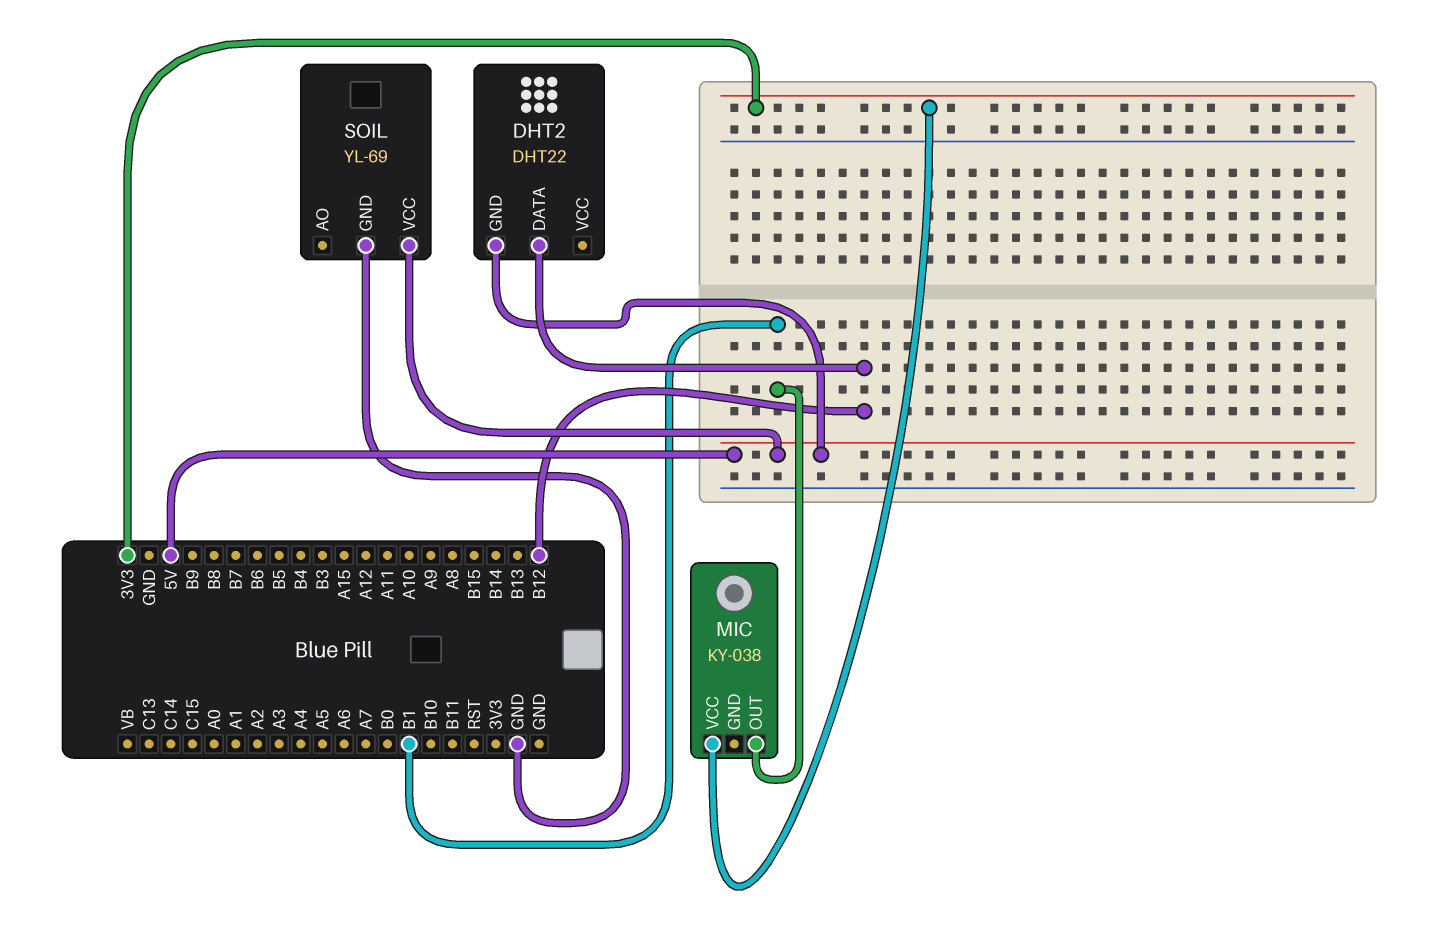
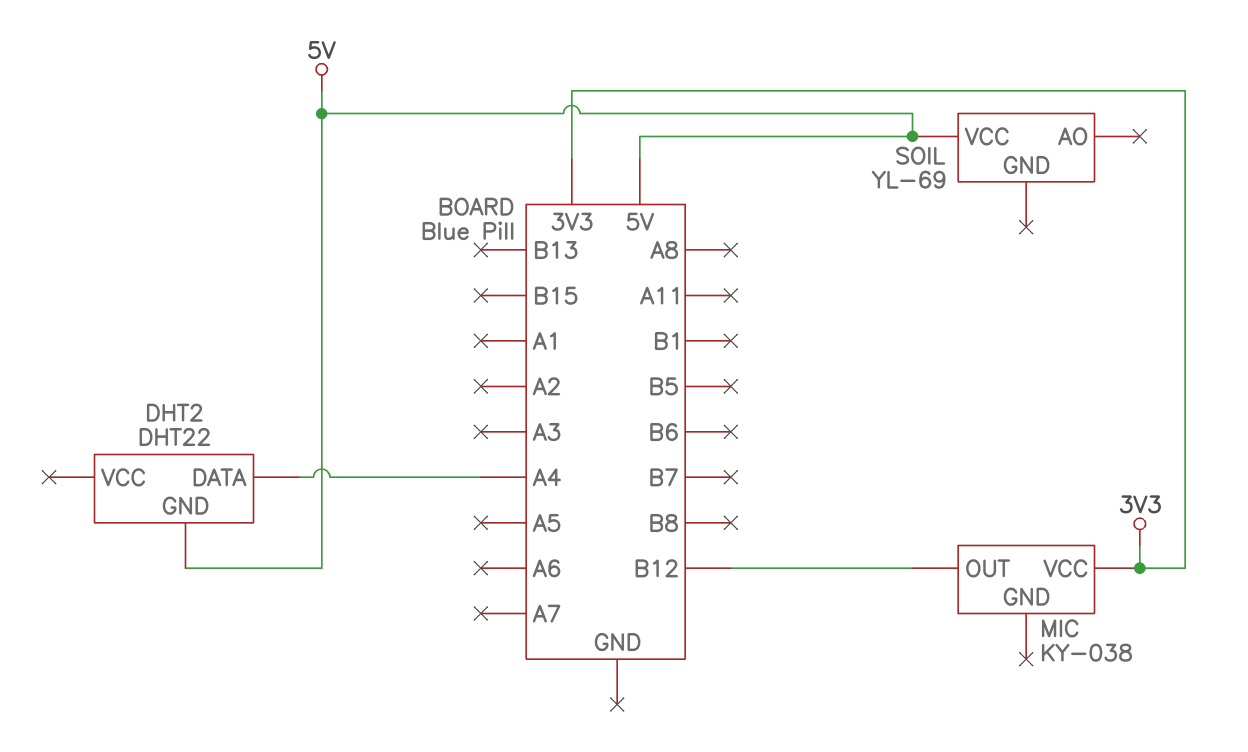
DHT2 pin DATA: B12 -> A4
MIC pin OUT: B1 -> B12
SOIL pin GND: GND -> none

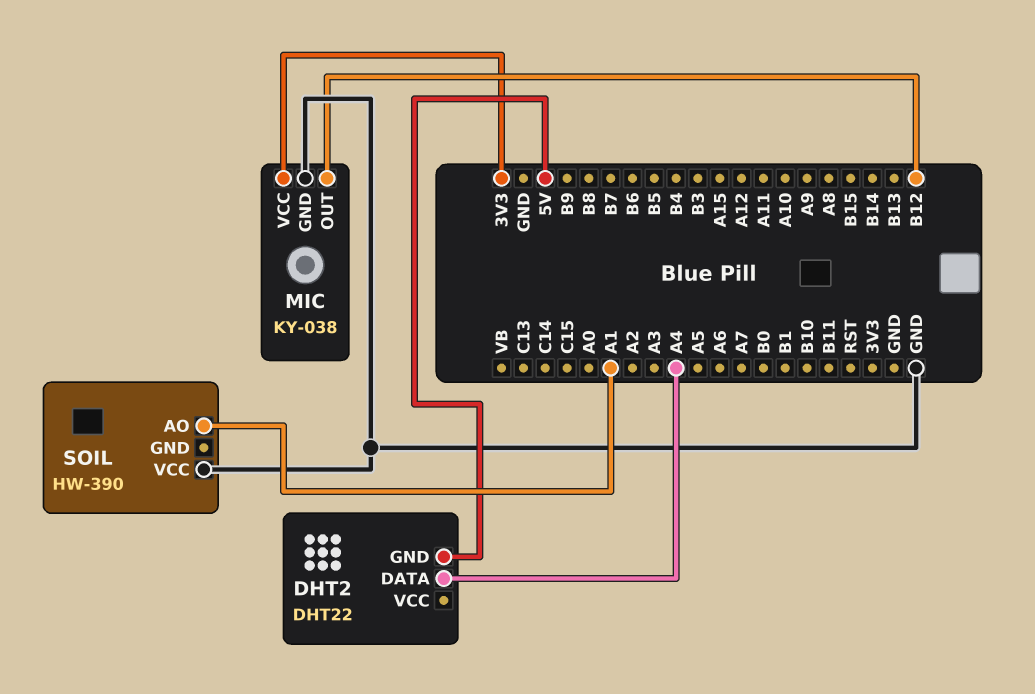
MIC pin GND: none -> GND
SOIL: YL-69 -> HW-390
SOIL pin AO: none -> A1
SOIL pin VCC: 5V -> GND

